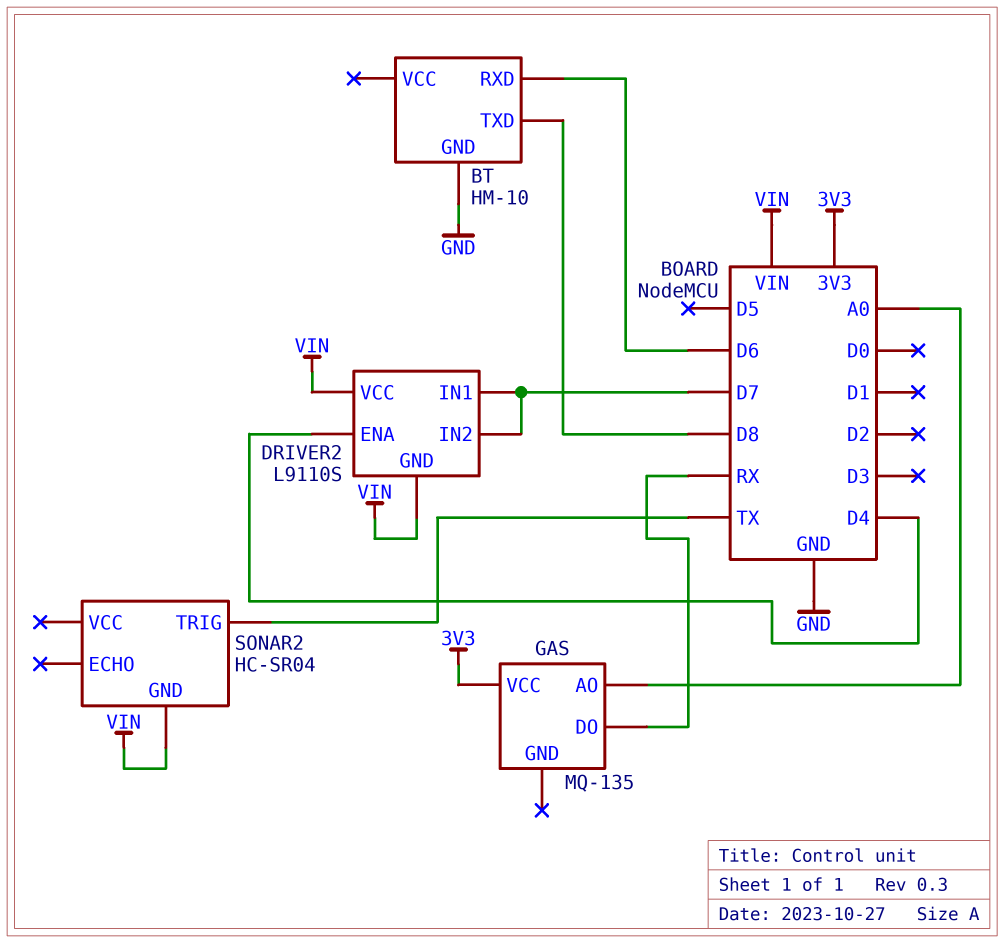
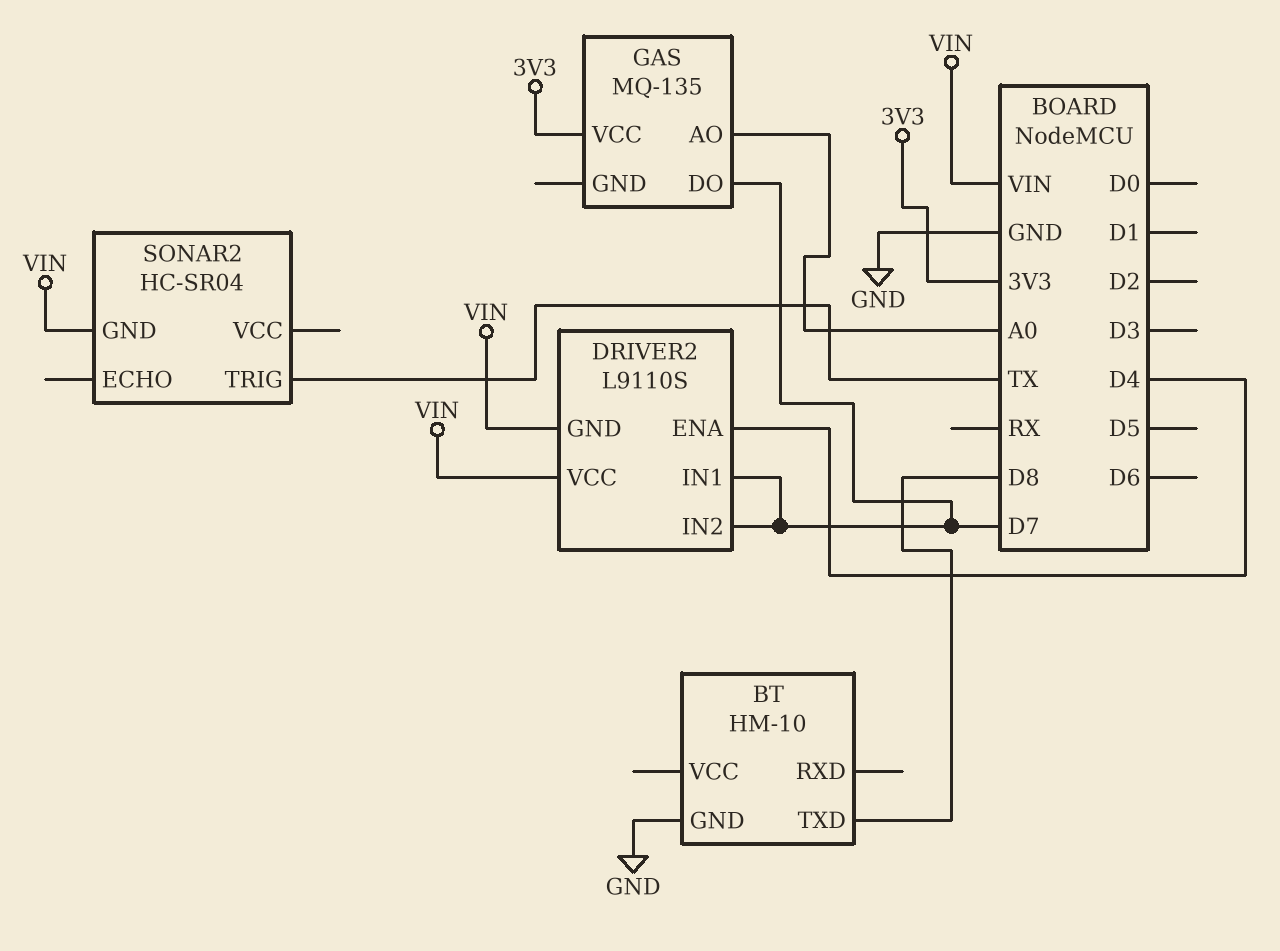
BT pin RXD: D6 -> none
GAS pin DO: RX -> D7

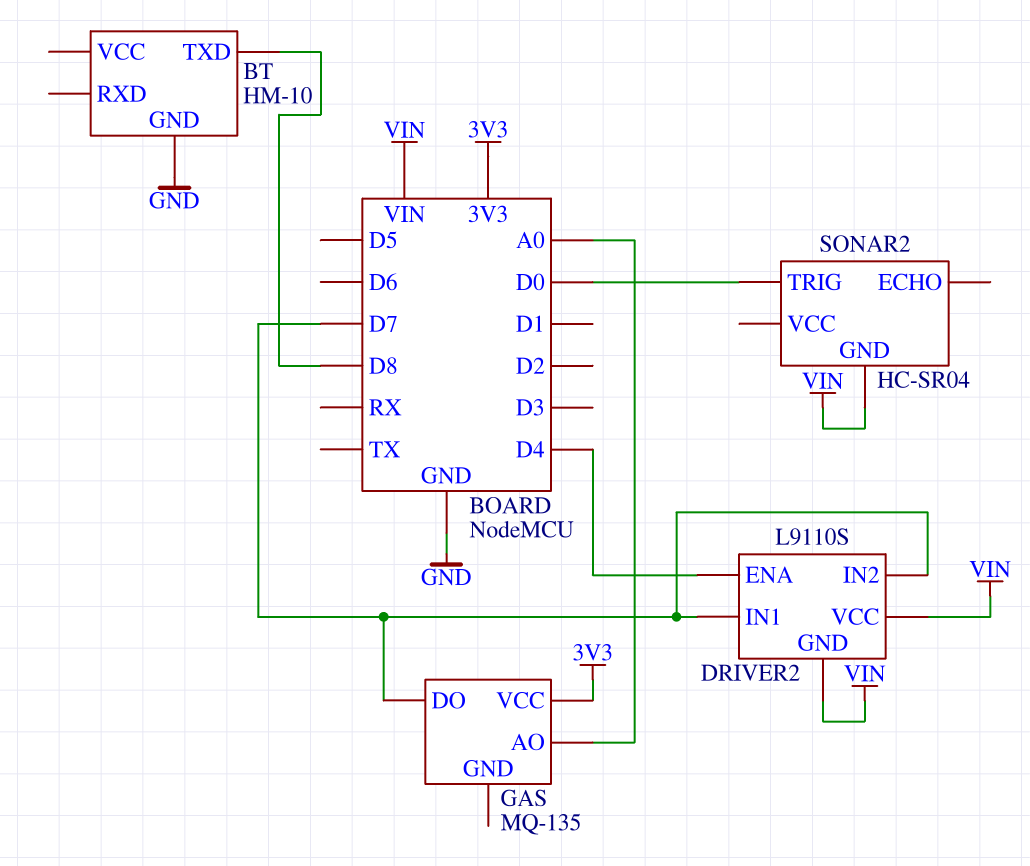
SONAR2 pin TRIG: TX -> D0

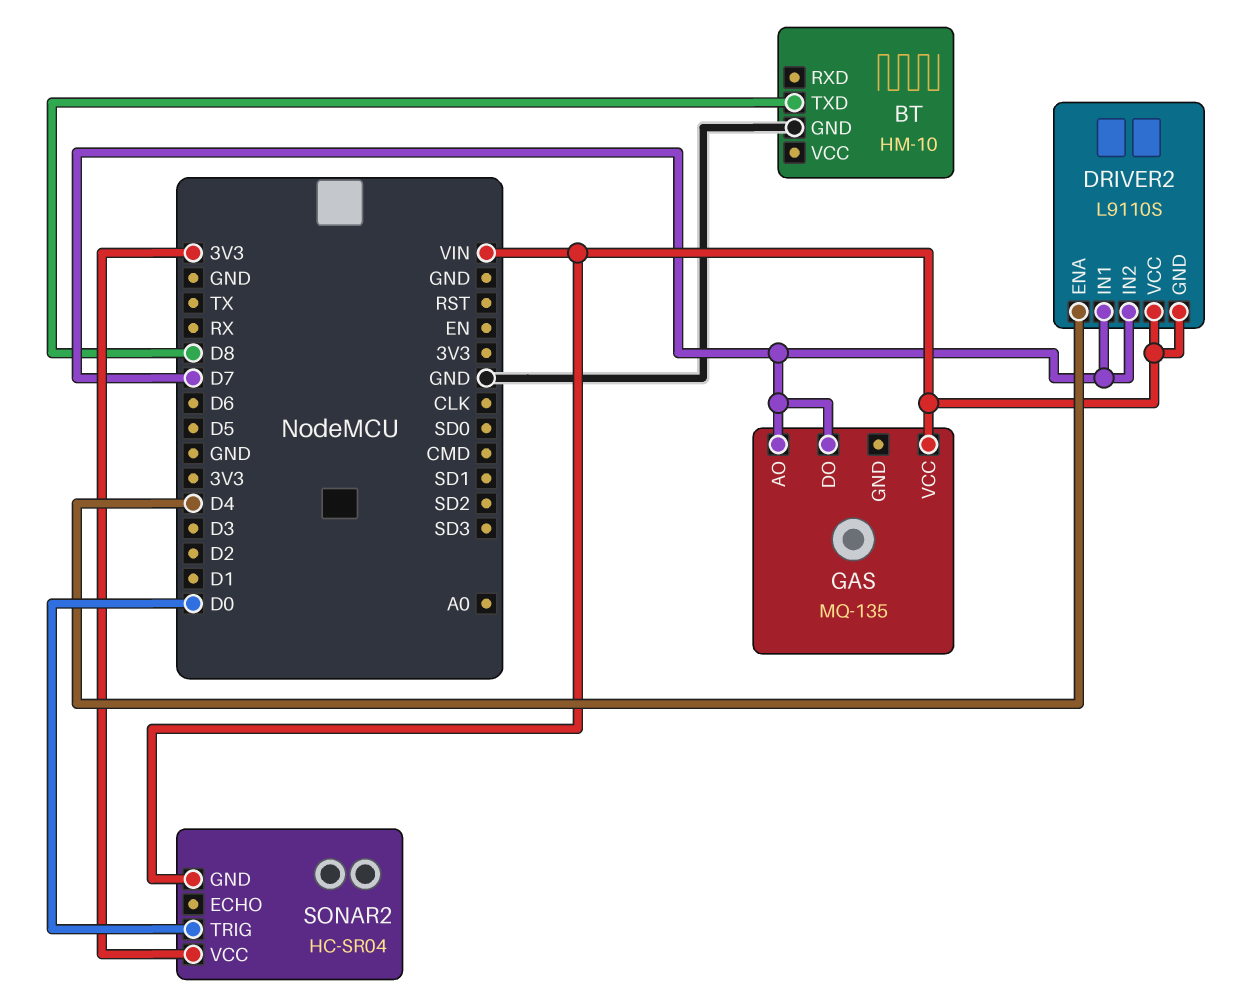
GAS pin AO: A0 -> D7
GAS pin VCC: 3V3 -> VIN
SONAR2 pin VCC: none -> 3V3

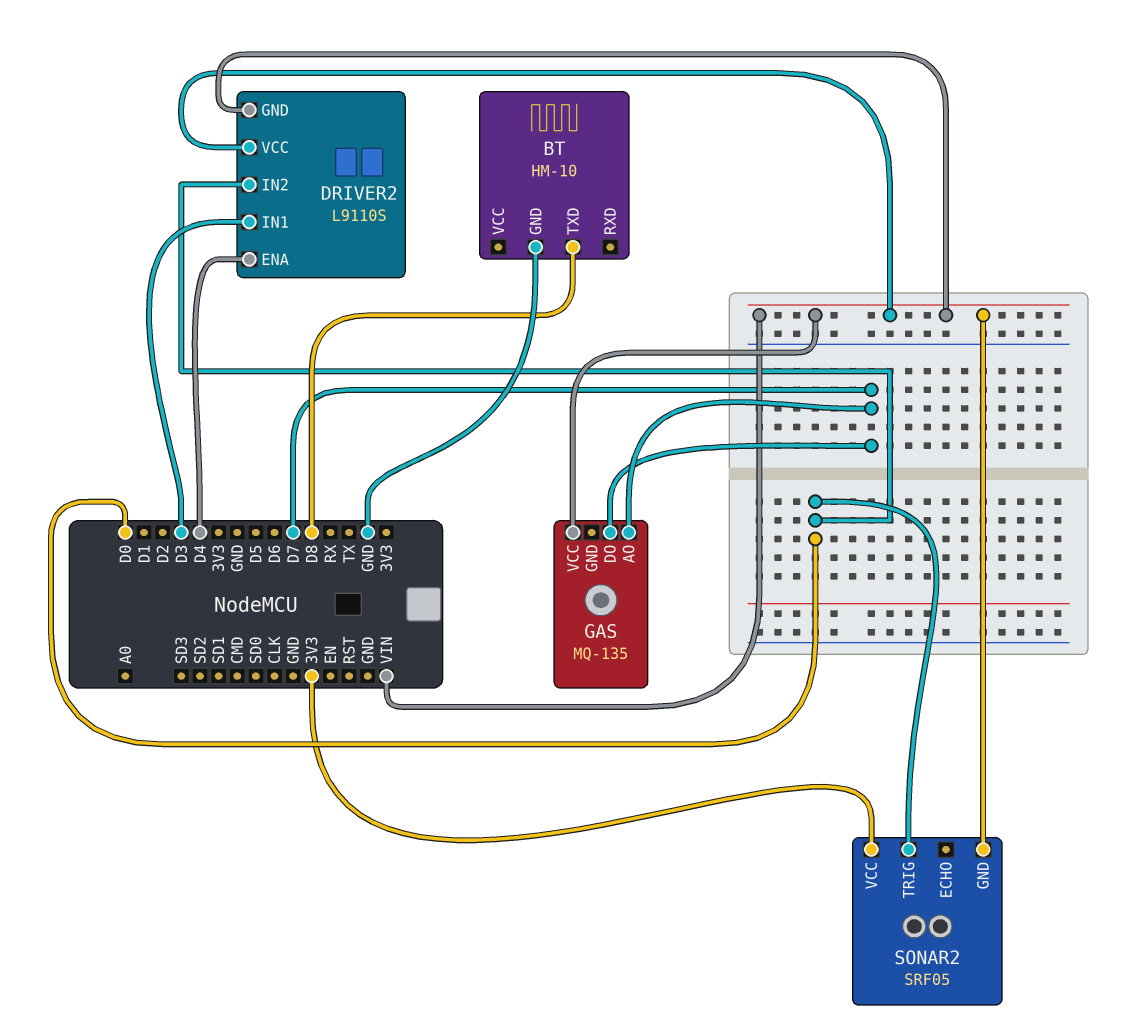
DRIVER2 pin IN1: D7 -> D3
DRIVER2 pin IN2: D7 -> D0
SONAR2: HC-SR04 -> SRF05

